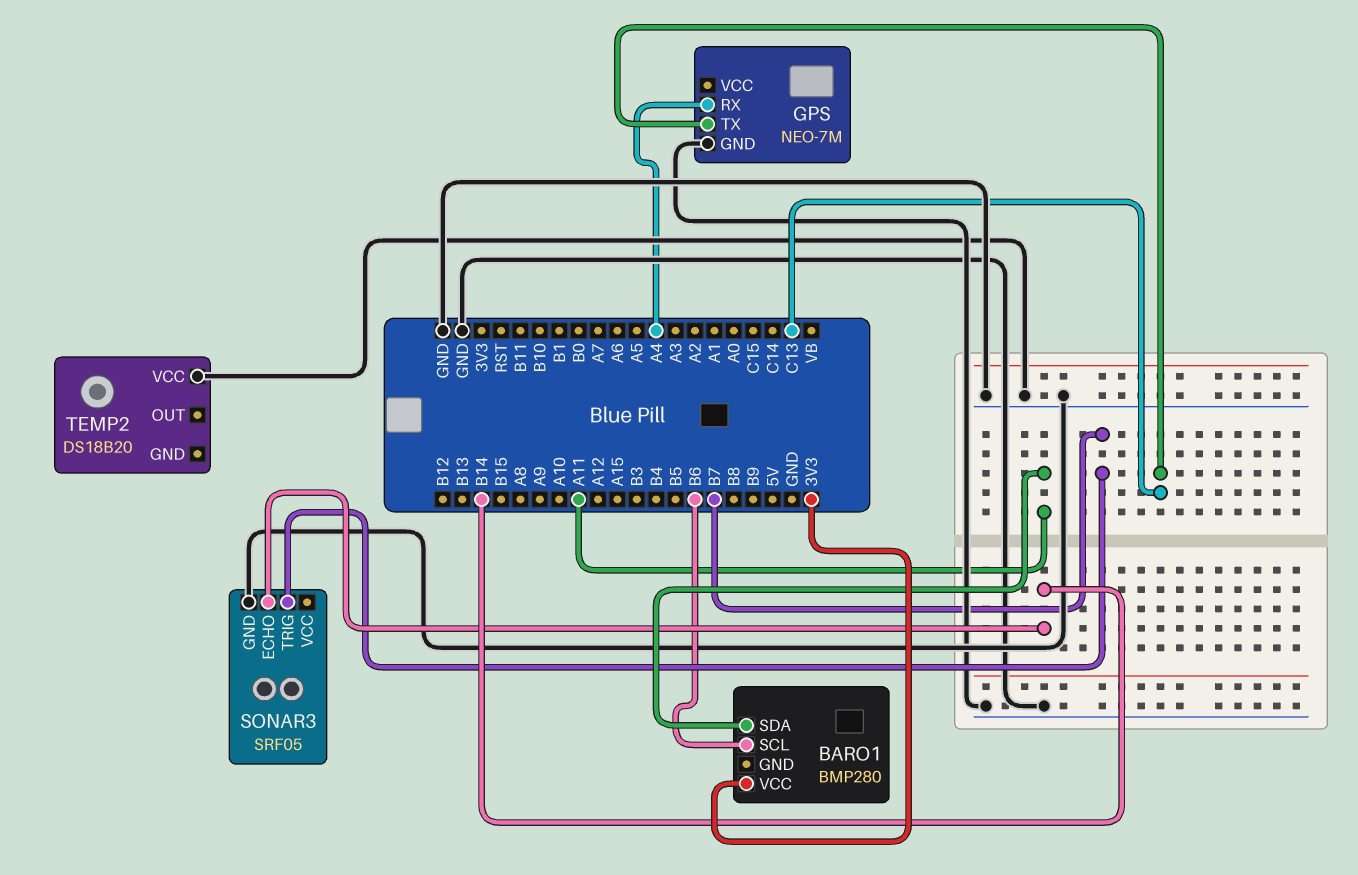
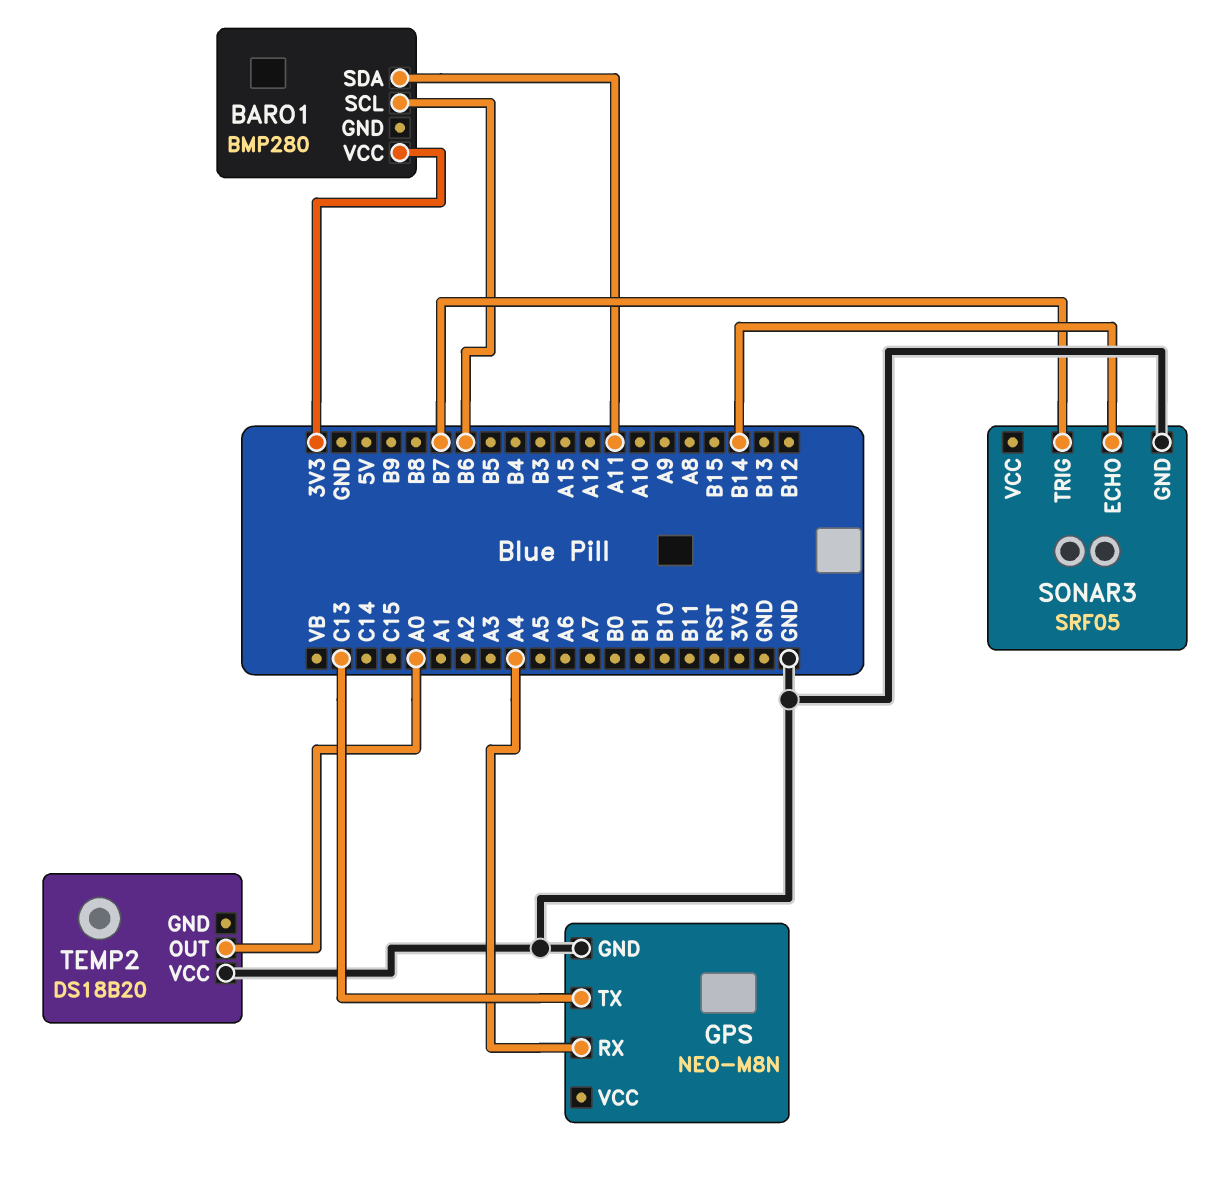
GPS: NEO-7M -> NEO-M8N
TEMP2 pin OUT: none -> A0

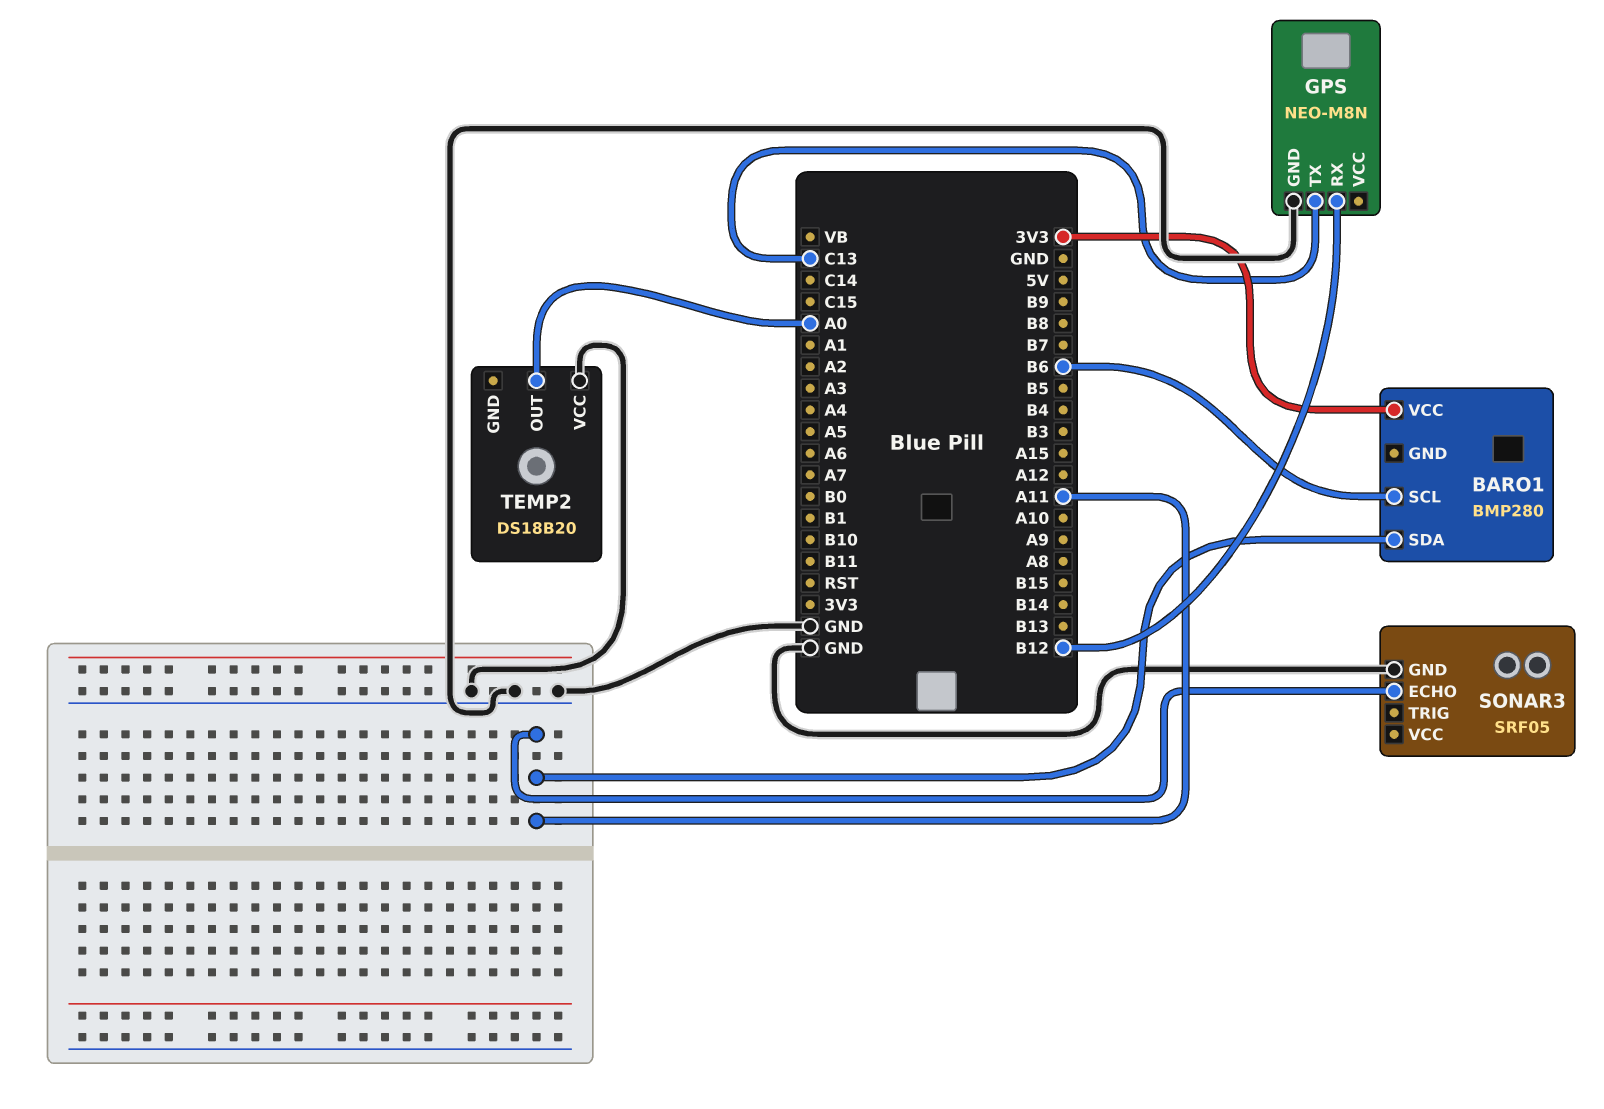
GPS pin RX: A4 -> B12
SONAR3 pin ECHO: B14 -> A11
SONAR3 pin TRIG: B7 -> none

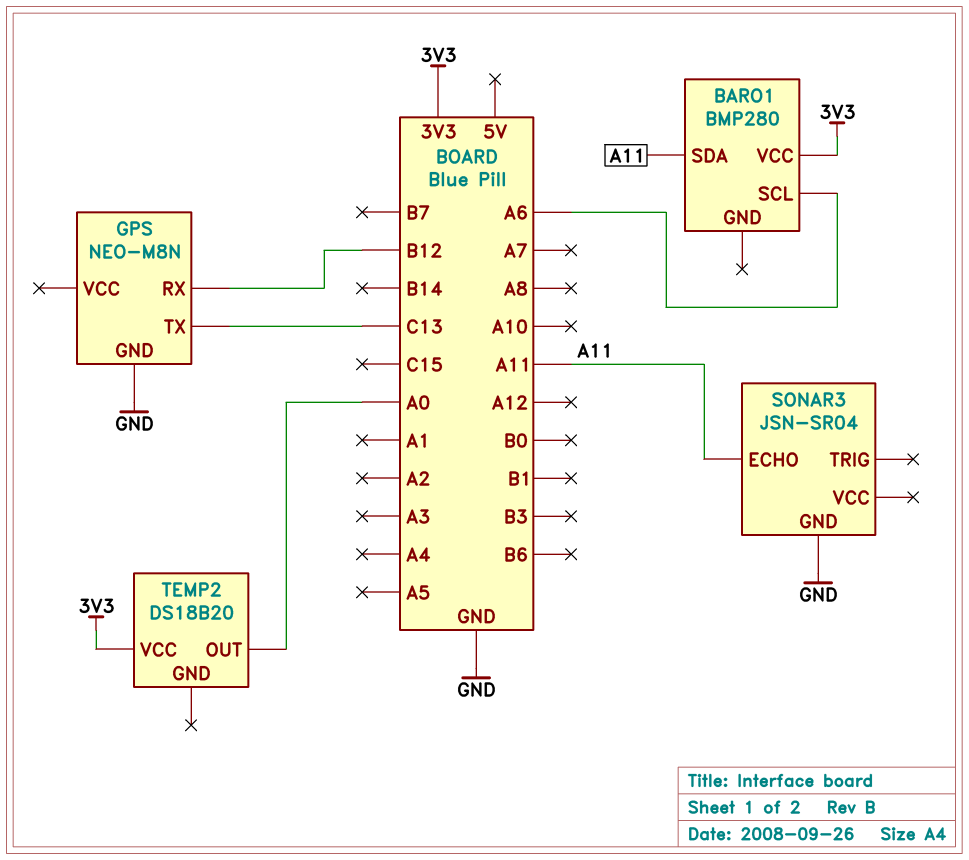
BARO1 pin SCL: B6 -> A6
SONAR3: SRF05 -> JSN-SR04
TEMP2 pin VCC: GND -> 3V3

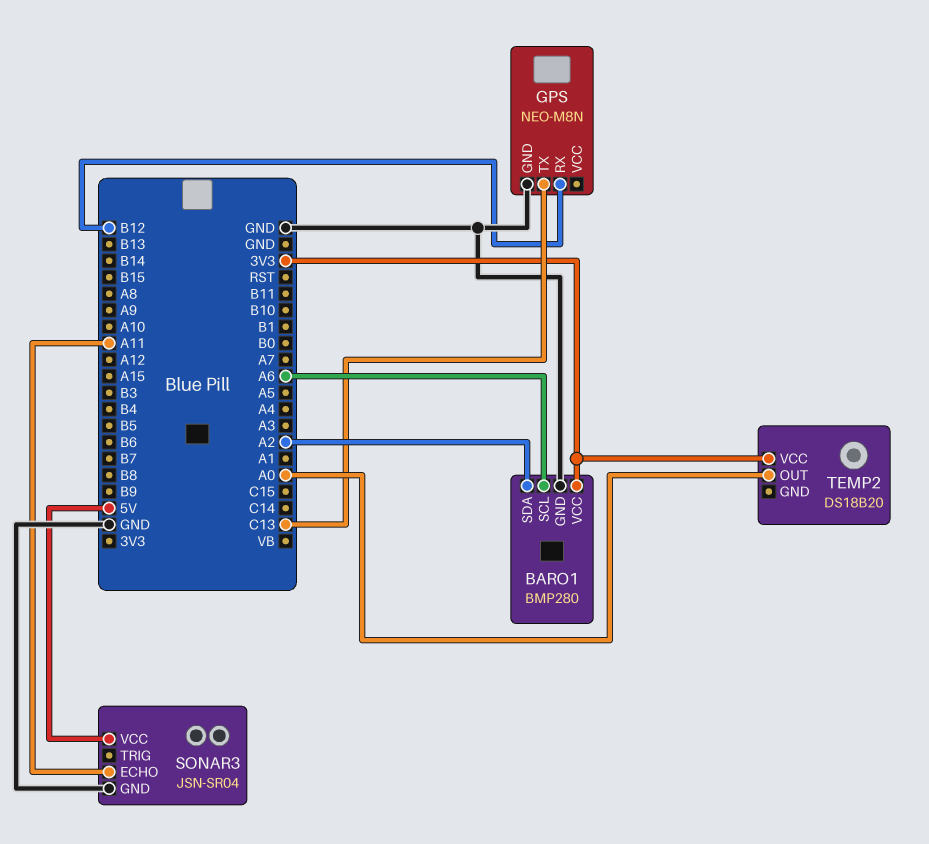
BARO1 pin GND: none -> GND
BARO1 pin SDA: A11 -> A2
SONAR3 pin VCC: none -> 5V

